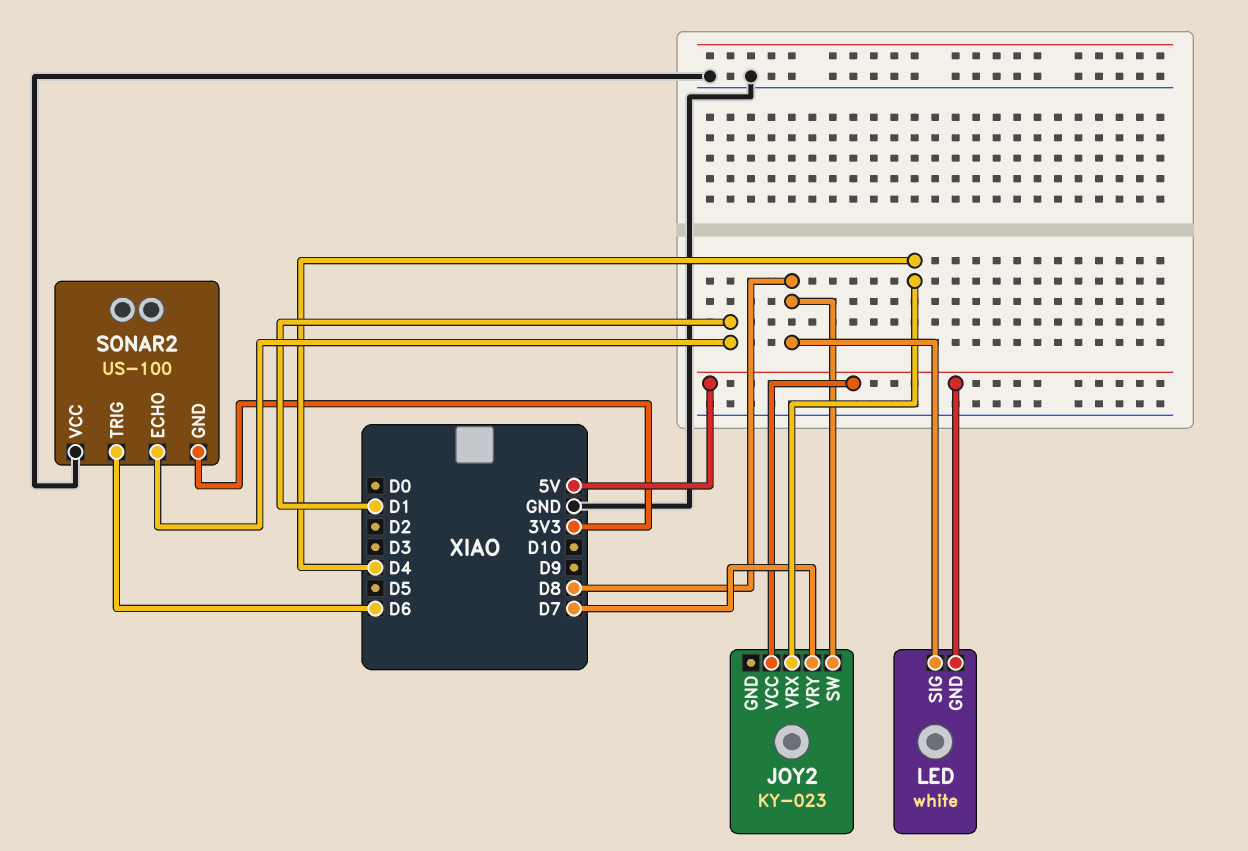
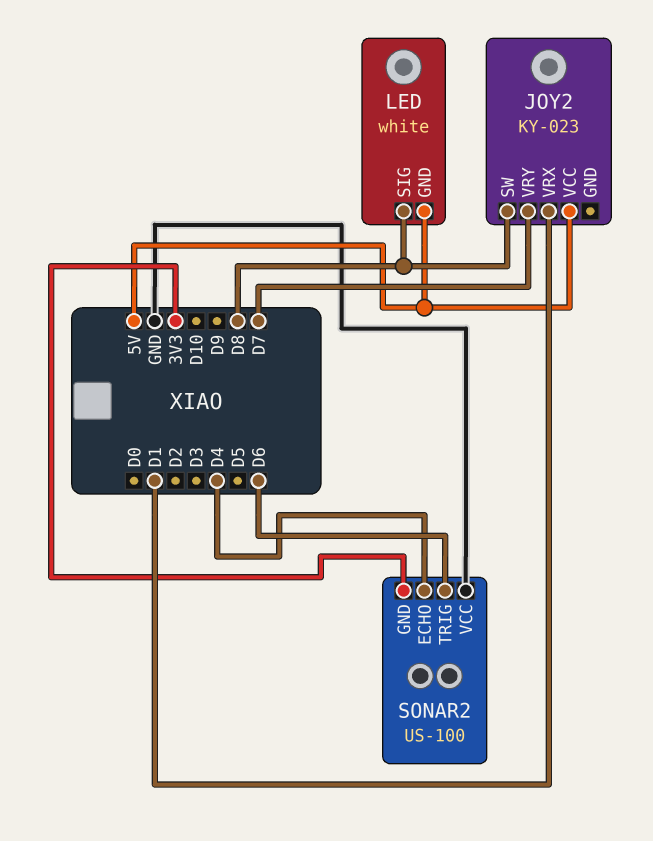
JOY2 pin VRX: D4 -> D1
SONAR2 pin ECHO: D1 -> D4

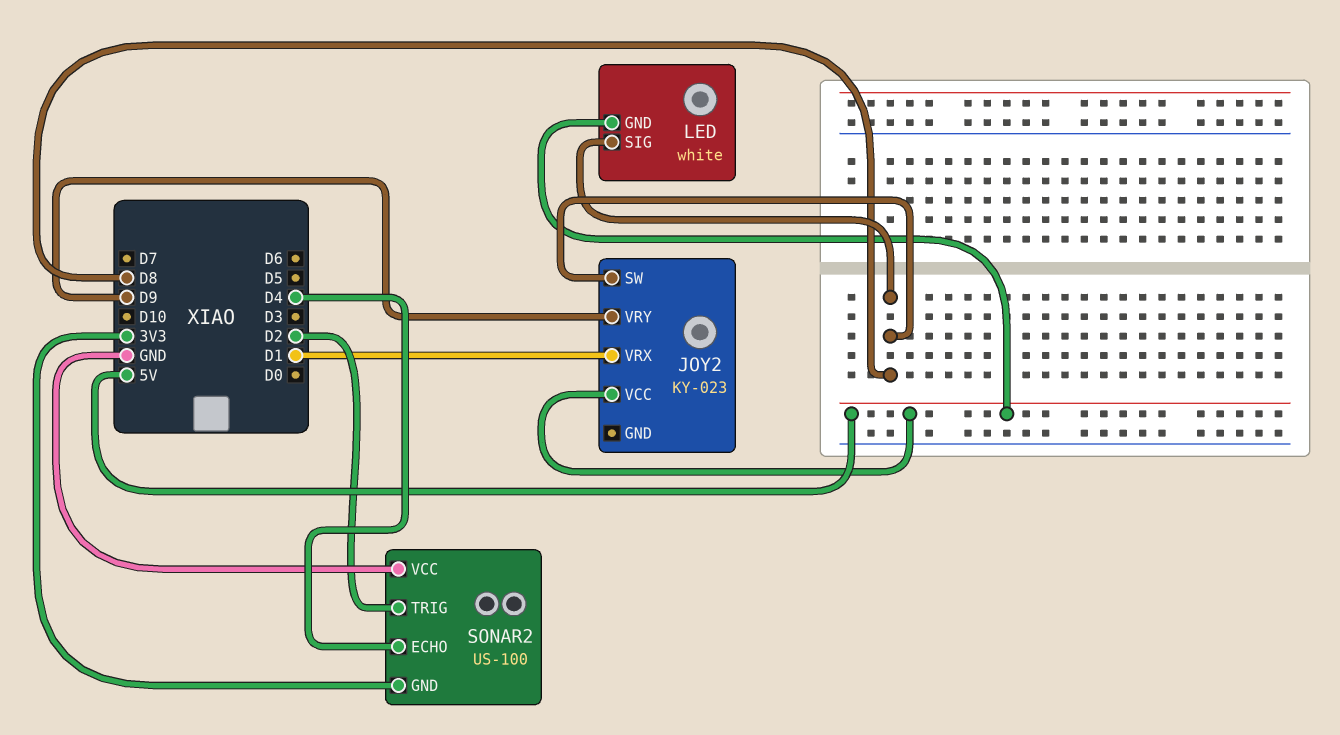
JOY2 pin VRY: D7 -> D9
SONAR2 pin TRIG: D6 -> D2

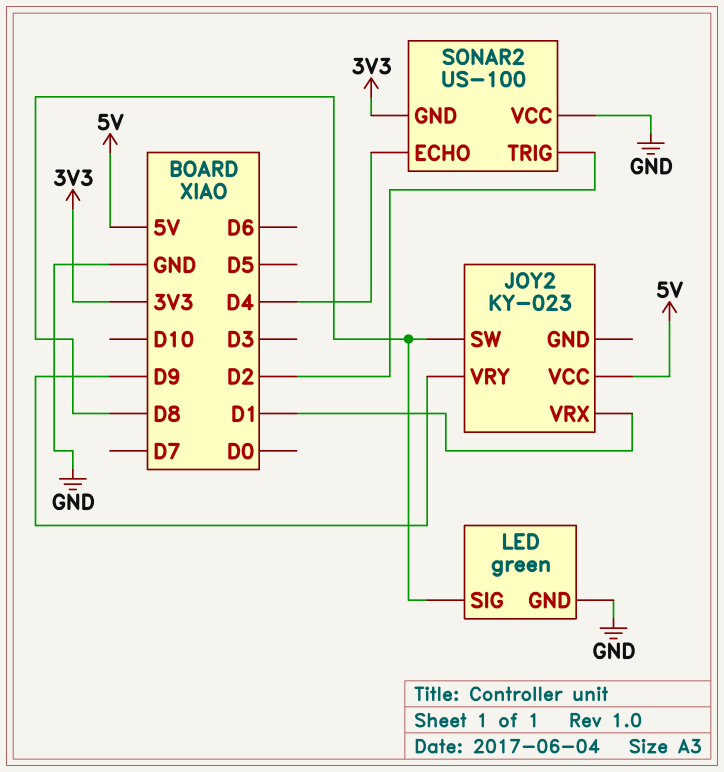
LED: white -> green
LED pin GND: 5V -> GND

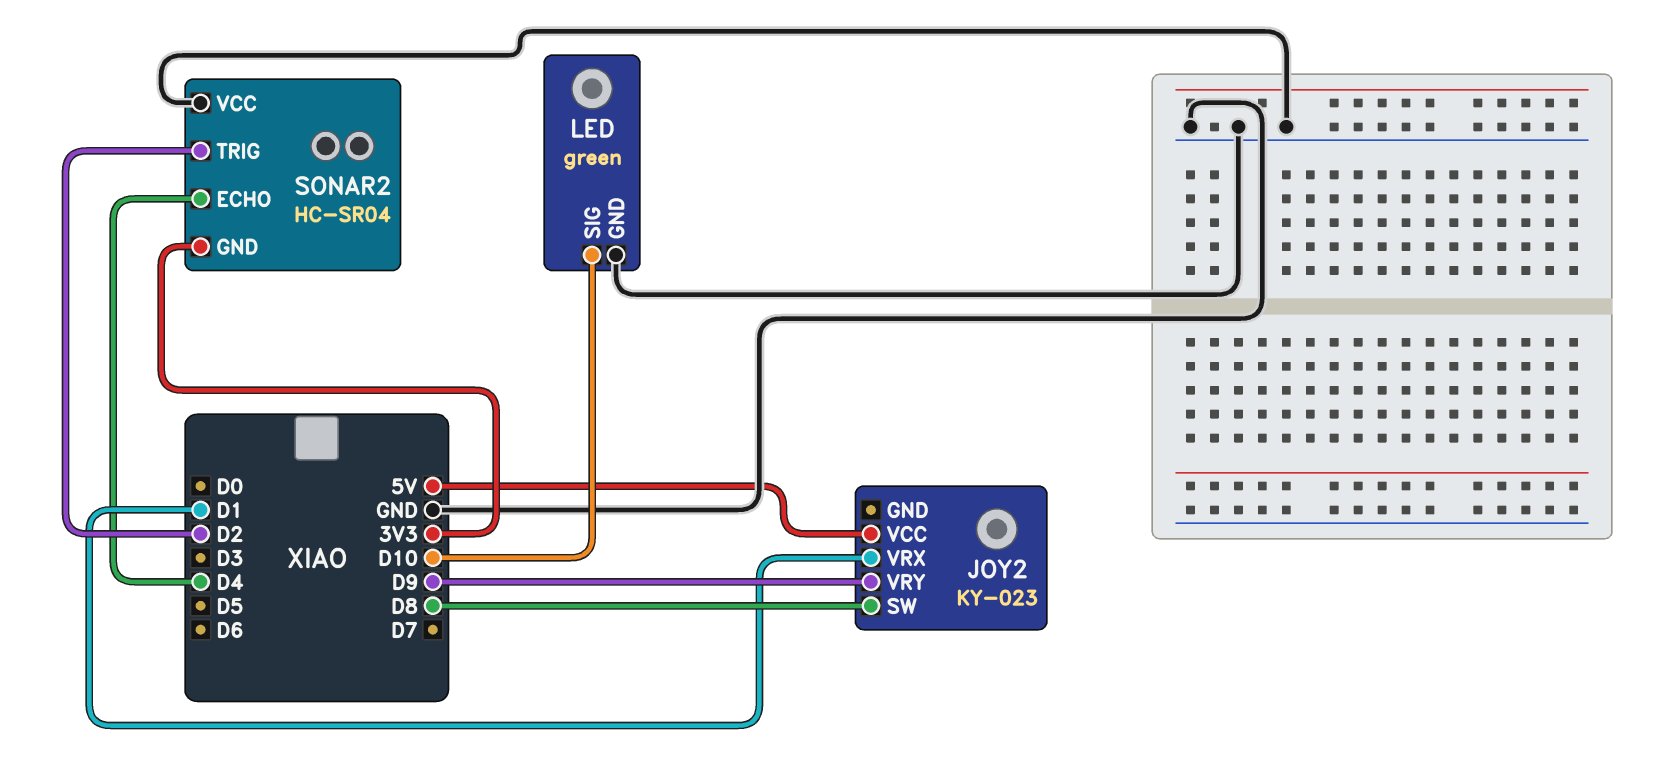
LED pin SIG: D8 -> D10
SONAR2: US-100 -> HC-SR04

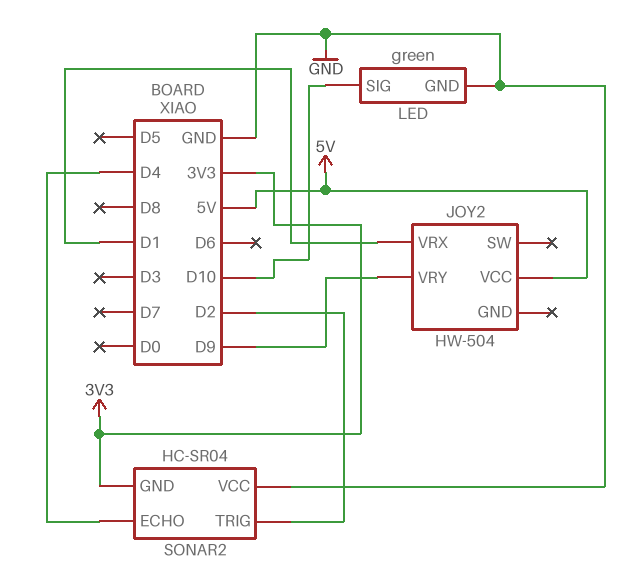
JOY2: KY-023 -> HW-504
JOY2 pin SW: D8 -> none

